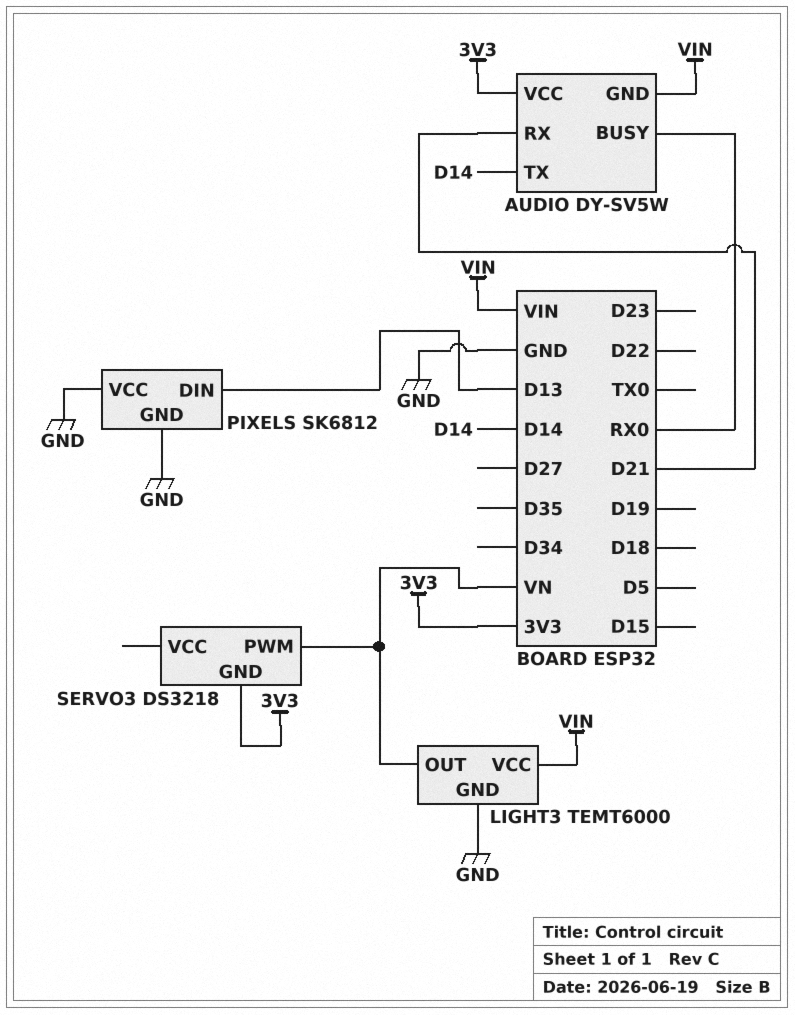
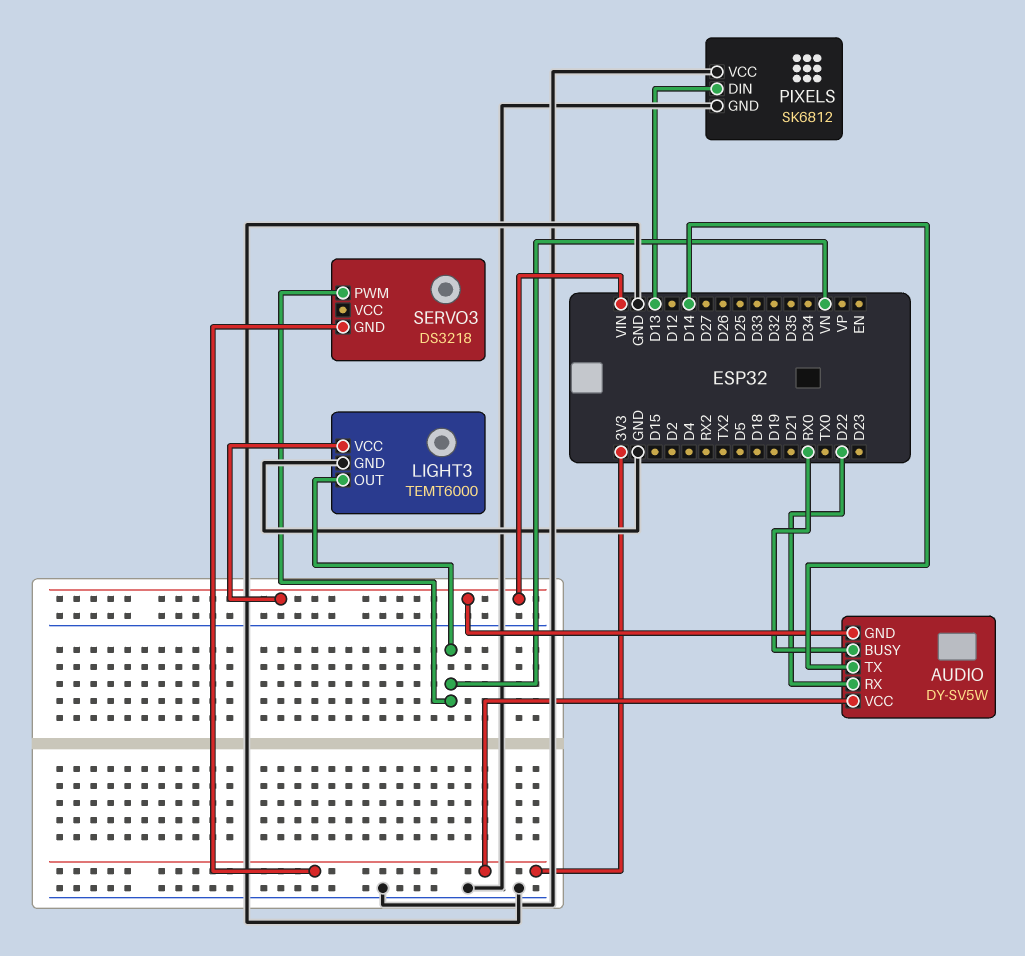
AUDIO pin RX: D21 -> D22

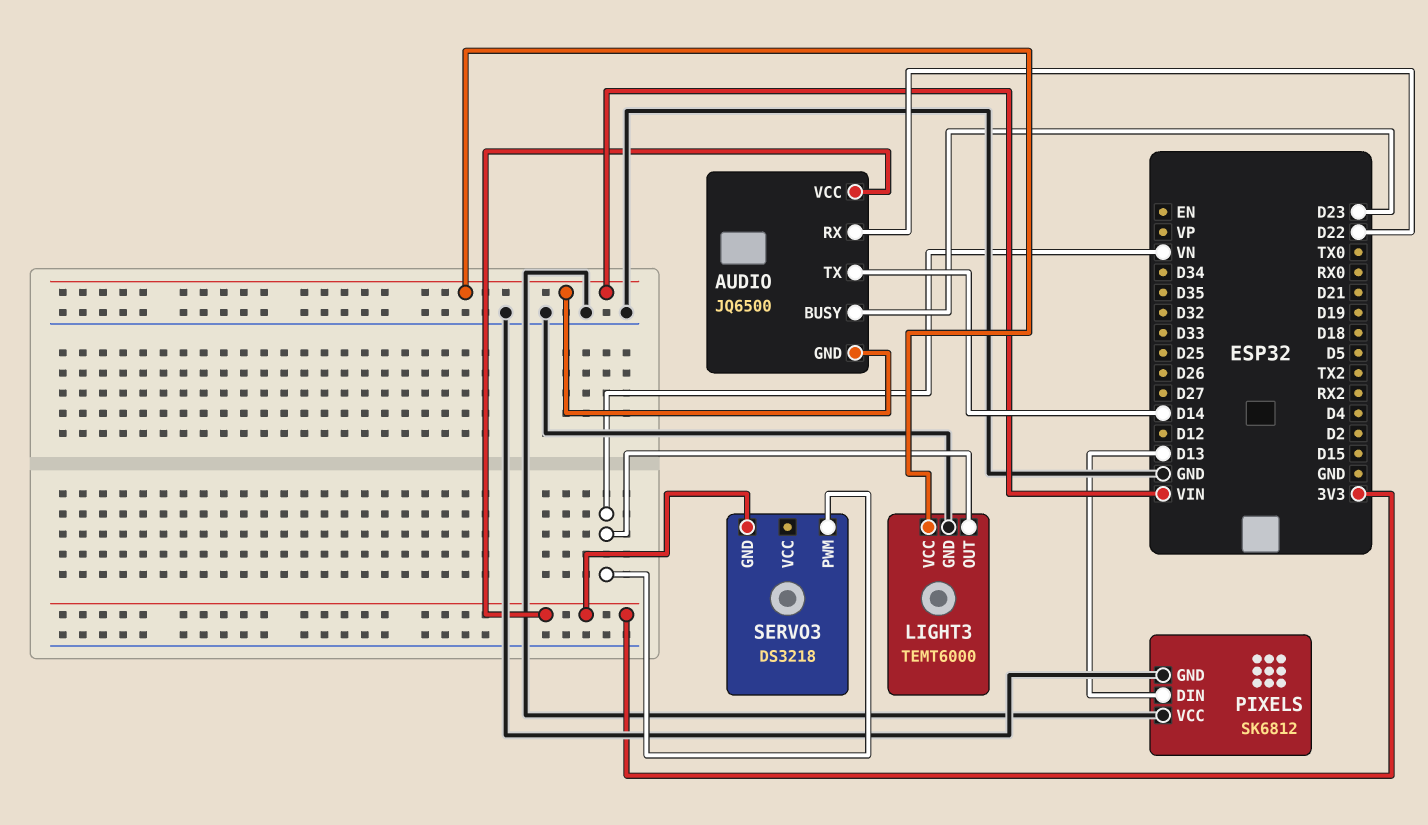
AUDIO: DY-SV5W -> JQ6500
AUDIO pin BUSY: RX0 -> D23

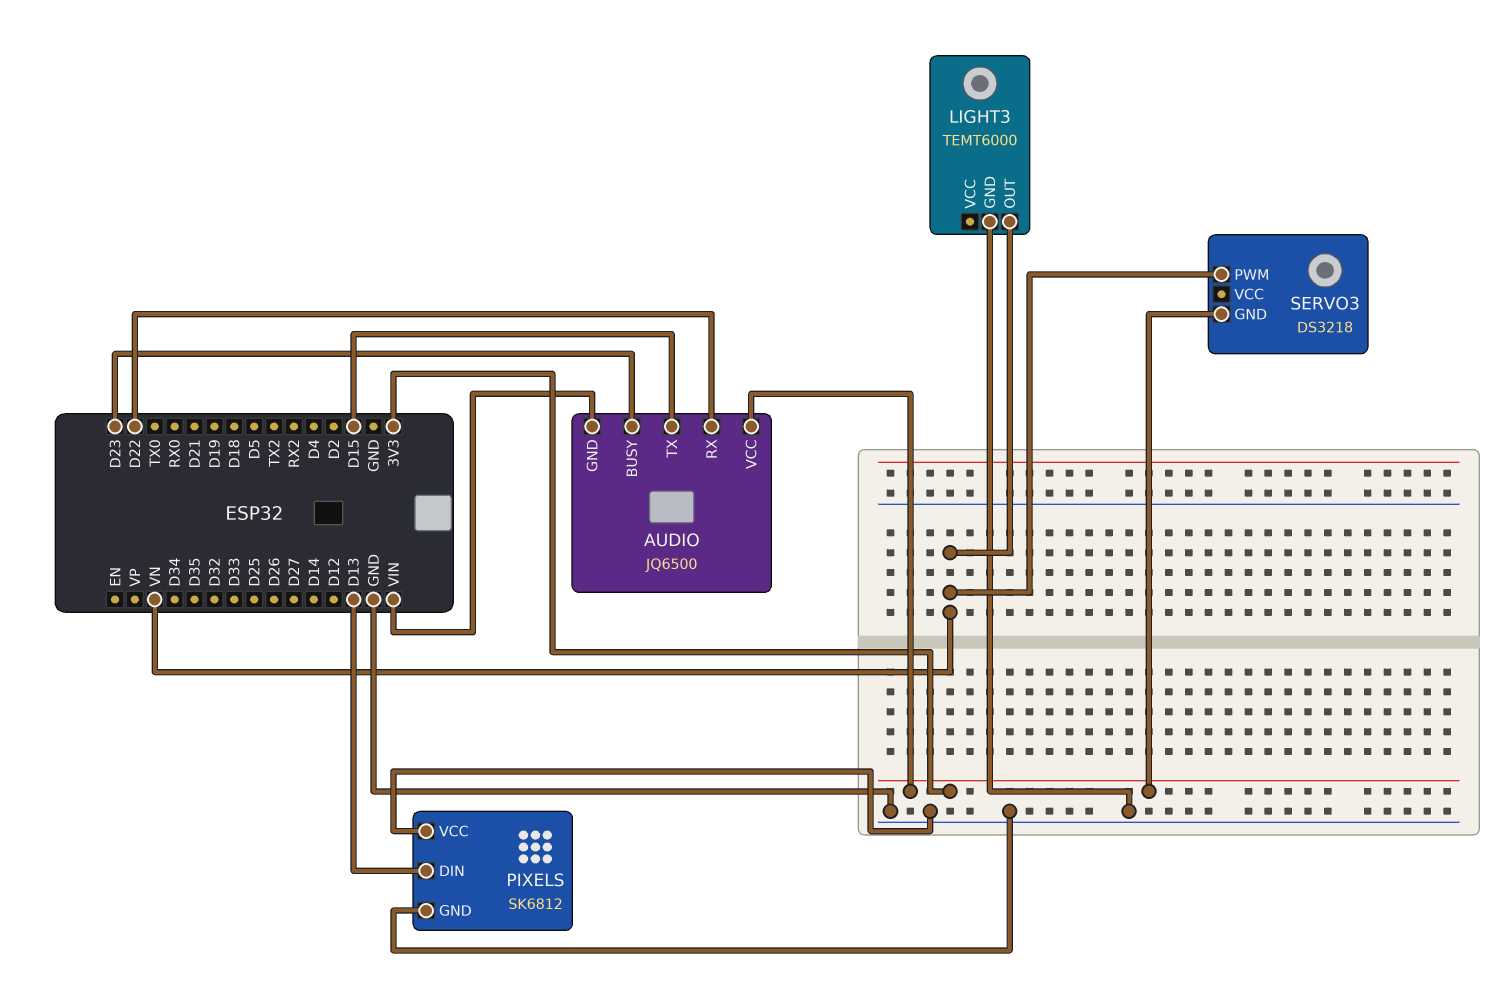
AUDIO pin TX: D14 -> D15
LIGHT3 pin VCC: VIN -> none

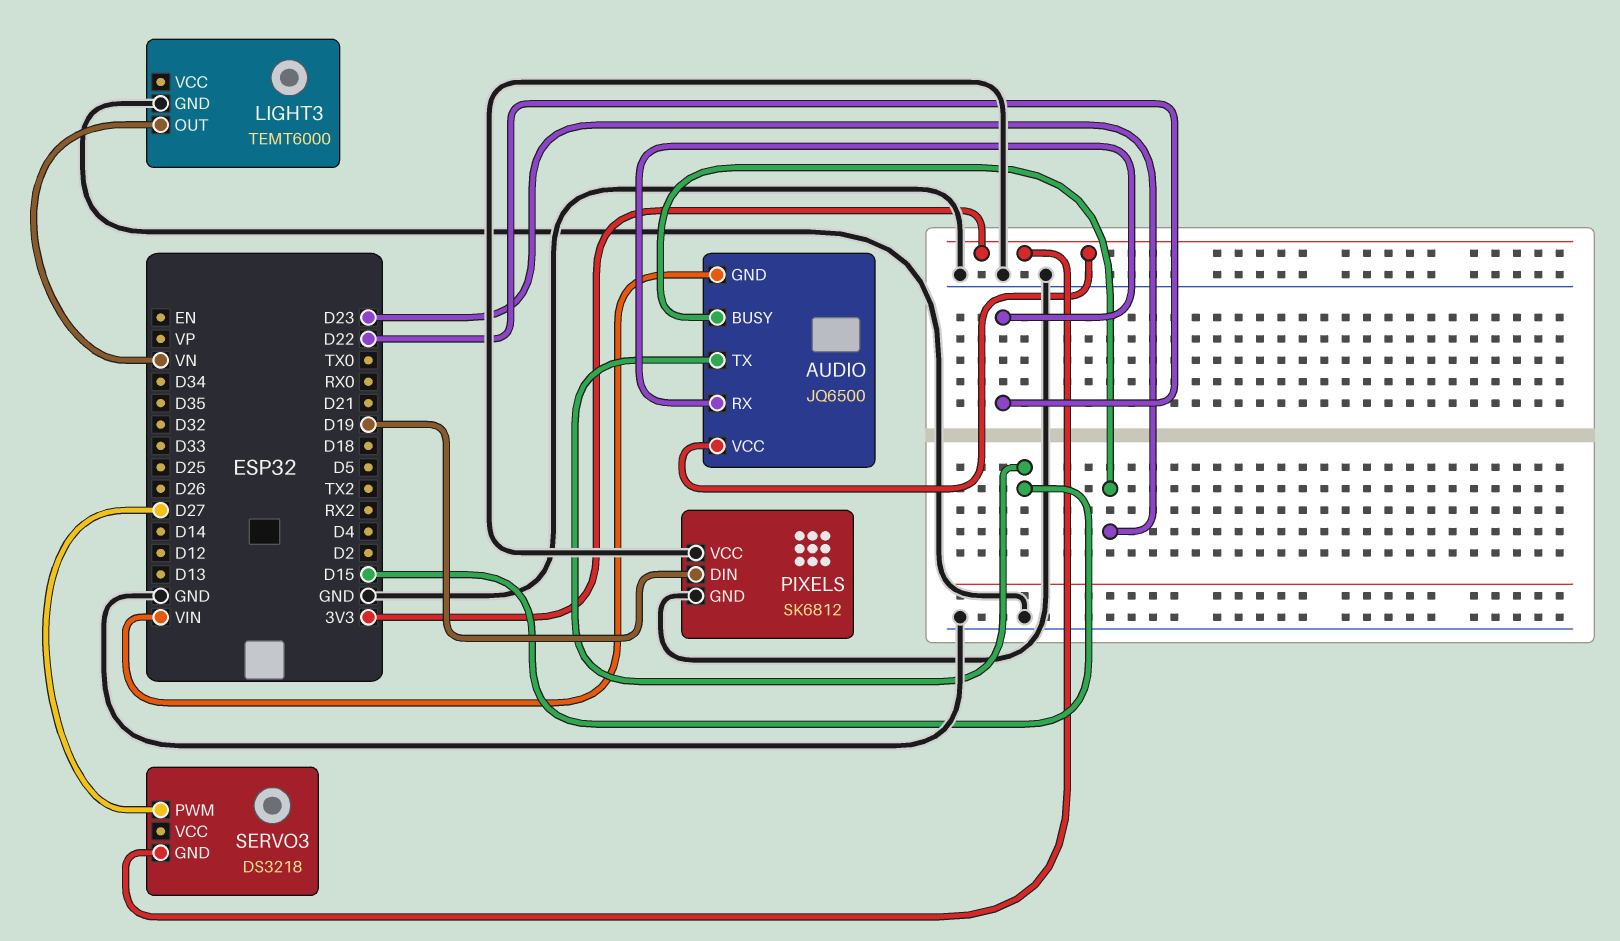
PIXELS pin DIN: D13 -> D19
SERVO3 pin PWM: VN -> D27

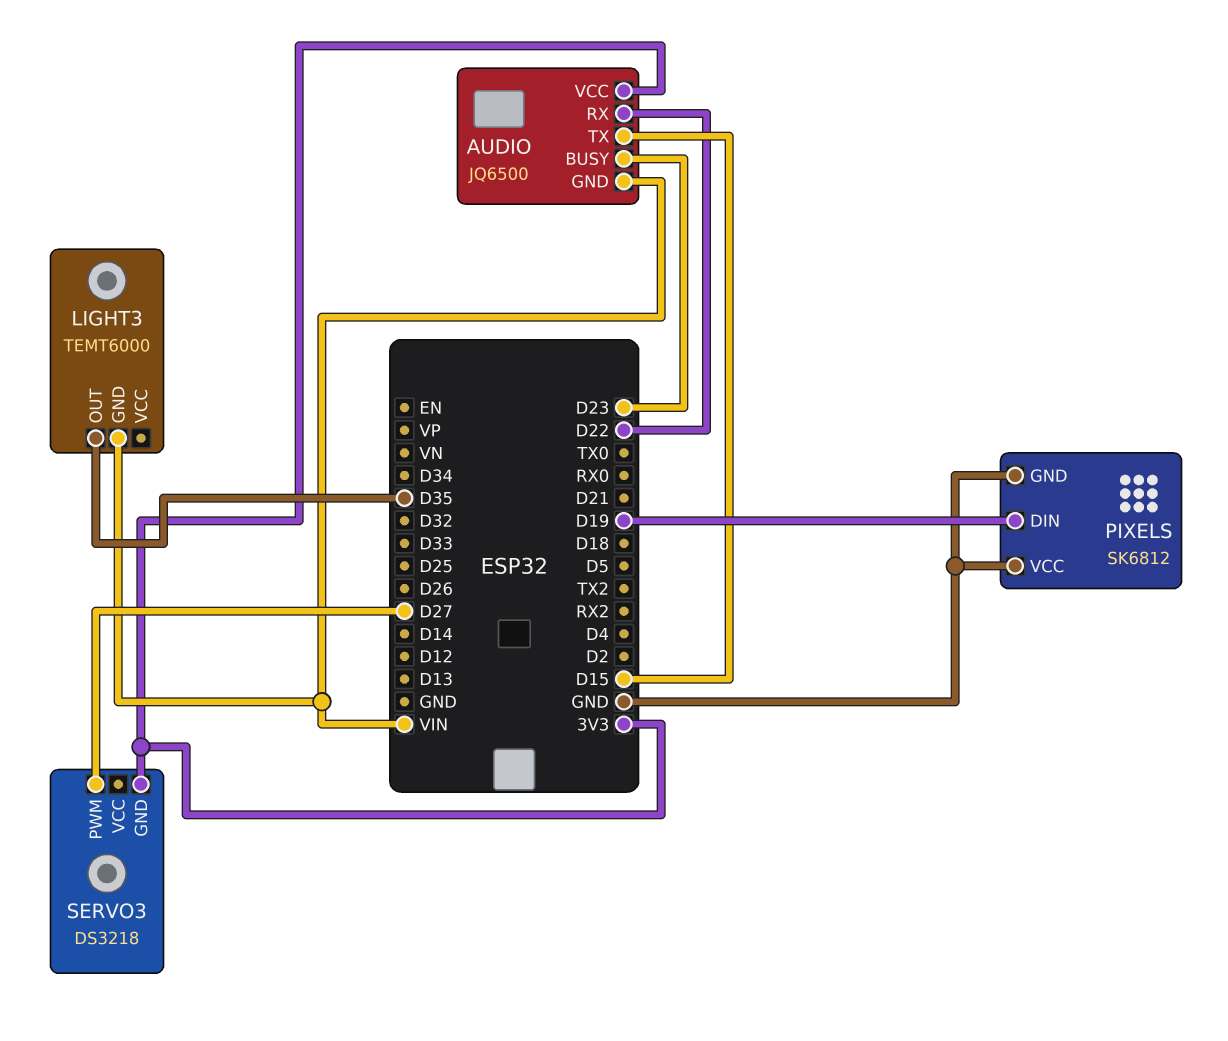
LIGHT3 pin GND: GND -> VIN
LIGHT3 pin OUT: VN -> D35

